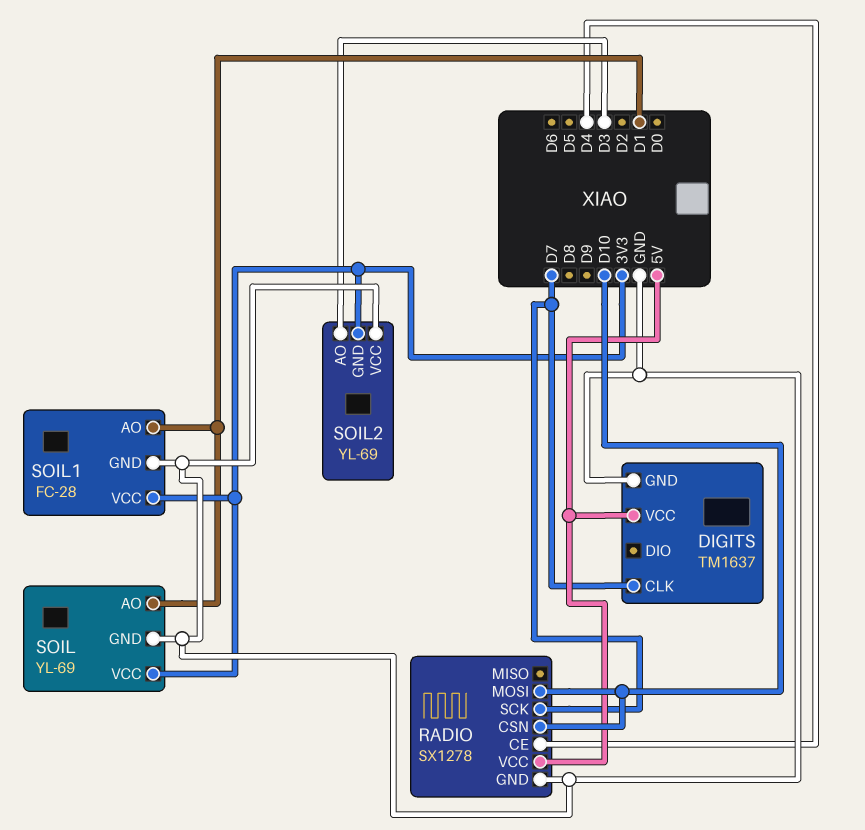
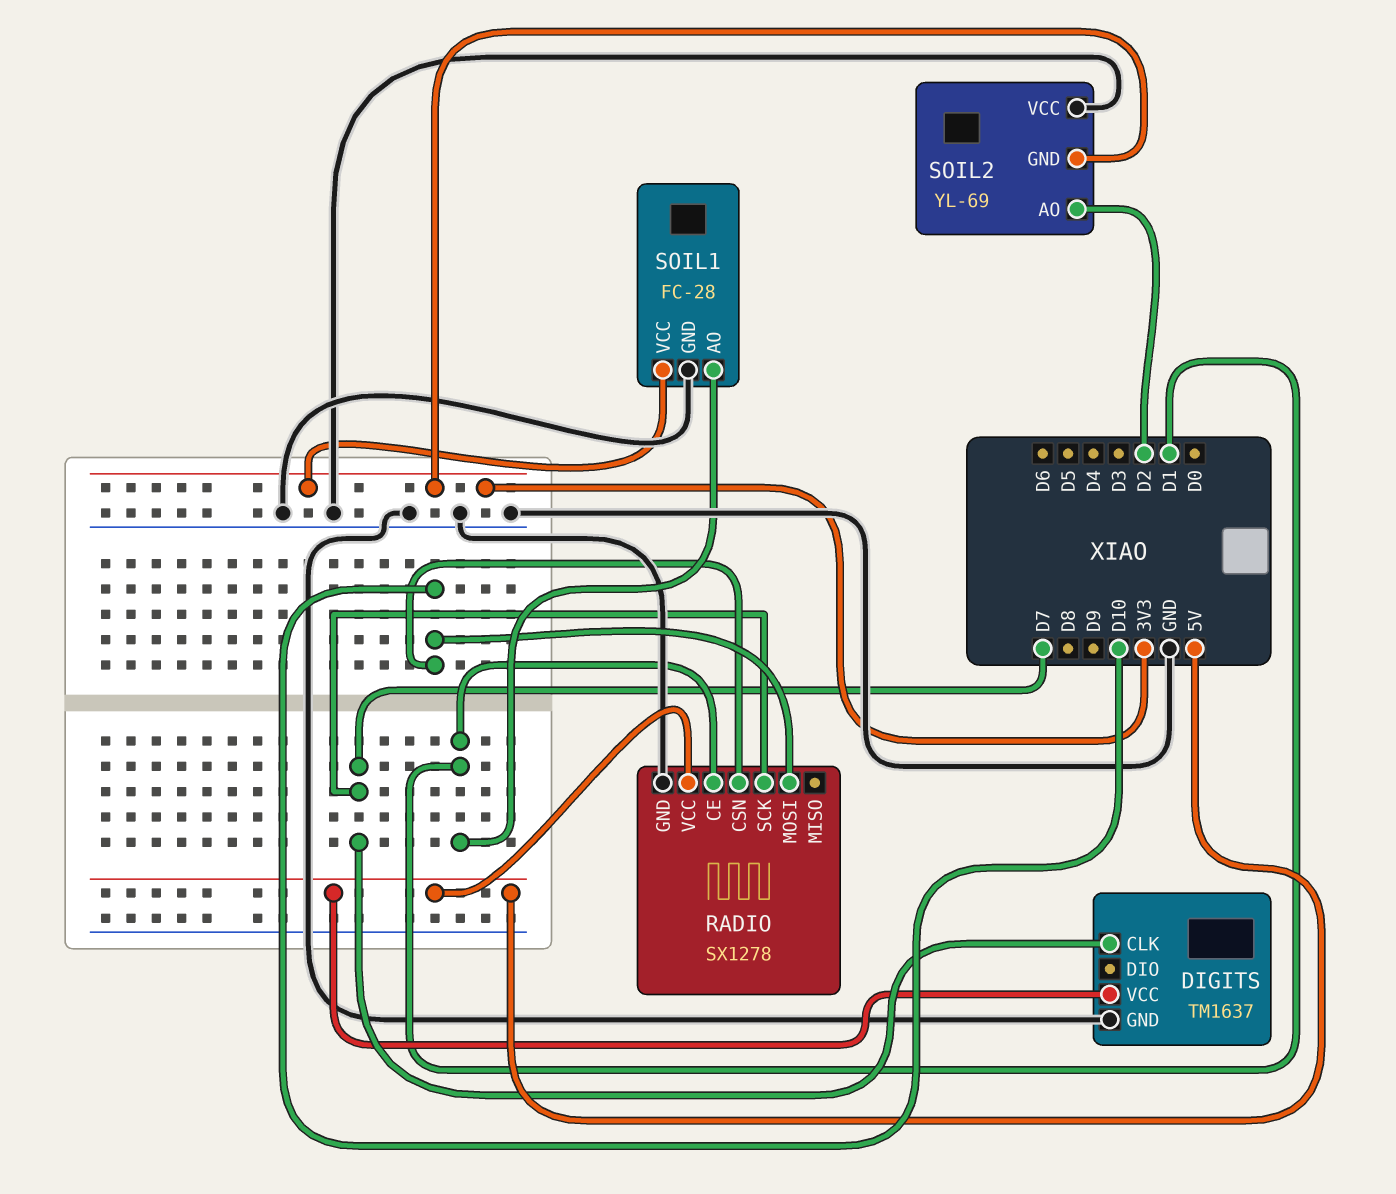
RADIO pin CE: D4 -> D1
SOIL: YL-69 -> none
SOIL pin AO: D1 -> none
SOIL pin GND: GND -> none
SOIL pin VCC: 3V3 -> none
SOIL2 pin AO: D3 -> D2

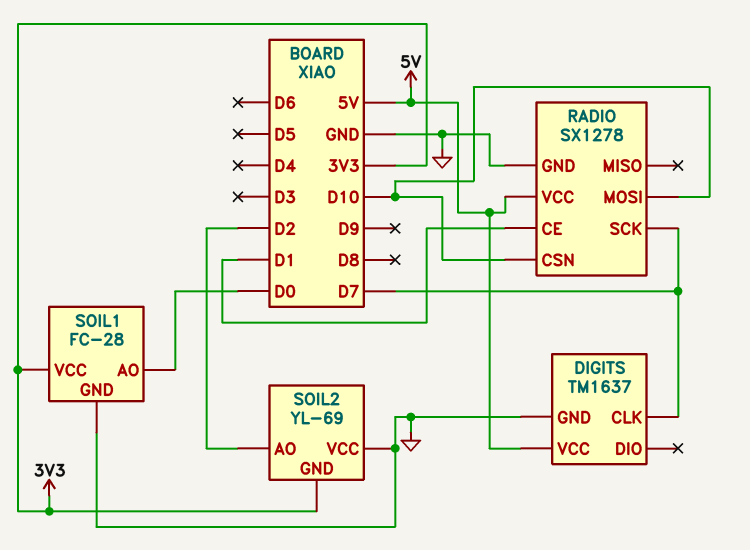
SOIL1 pin AO: D1 -> D0

